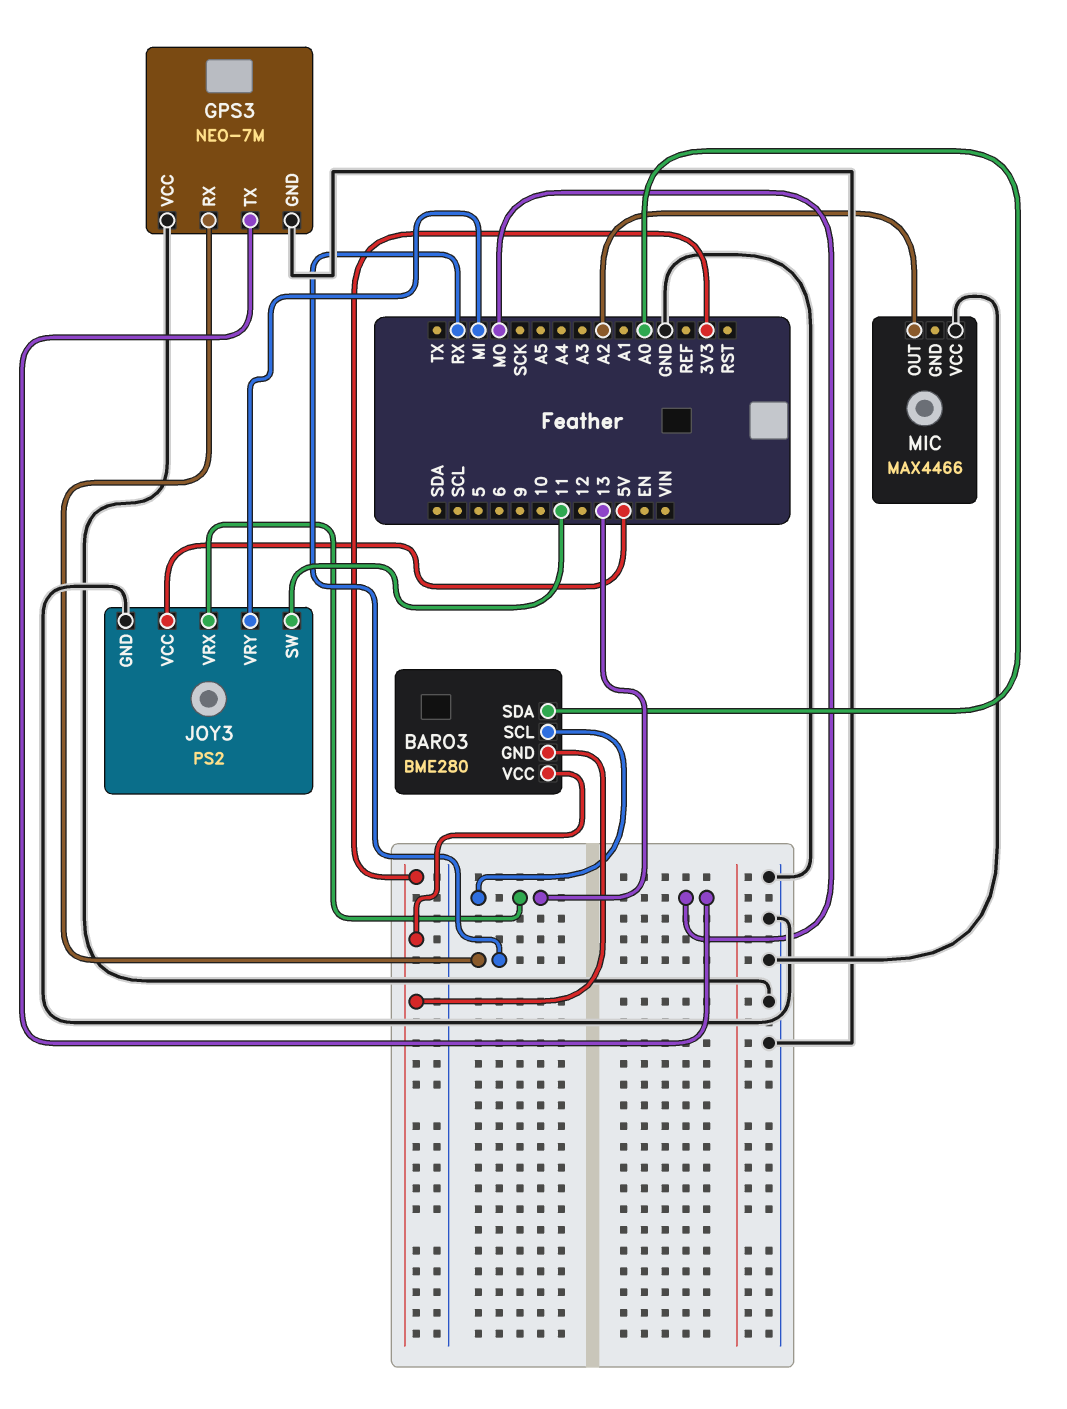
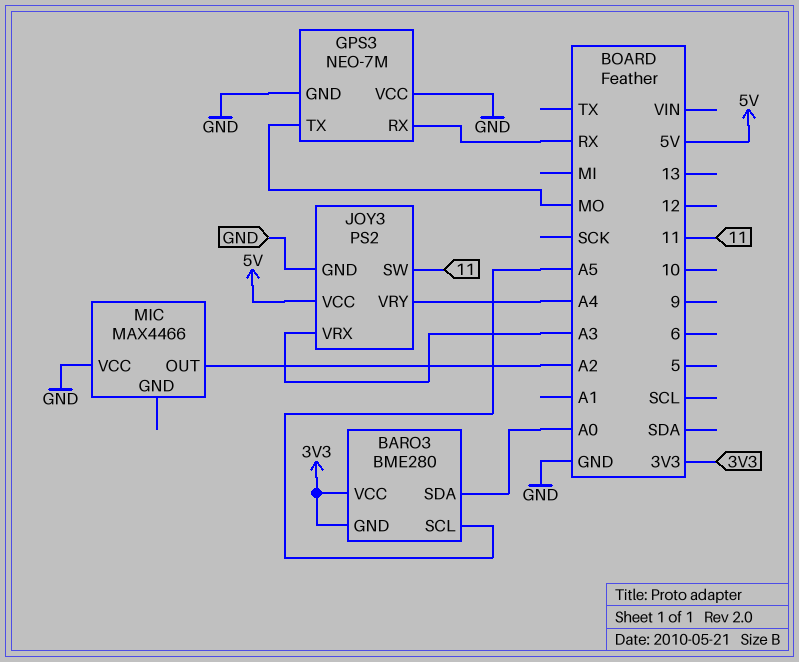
BARO3 pin SCL: 13 -> A5
JOY3 pin VRX: 13 -> A3
JOY3 pin VRY: MI -> A4

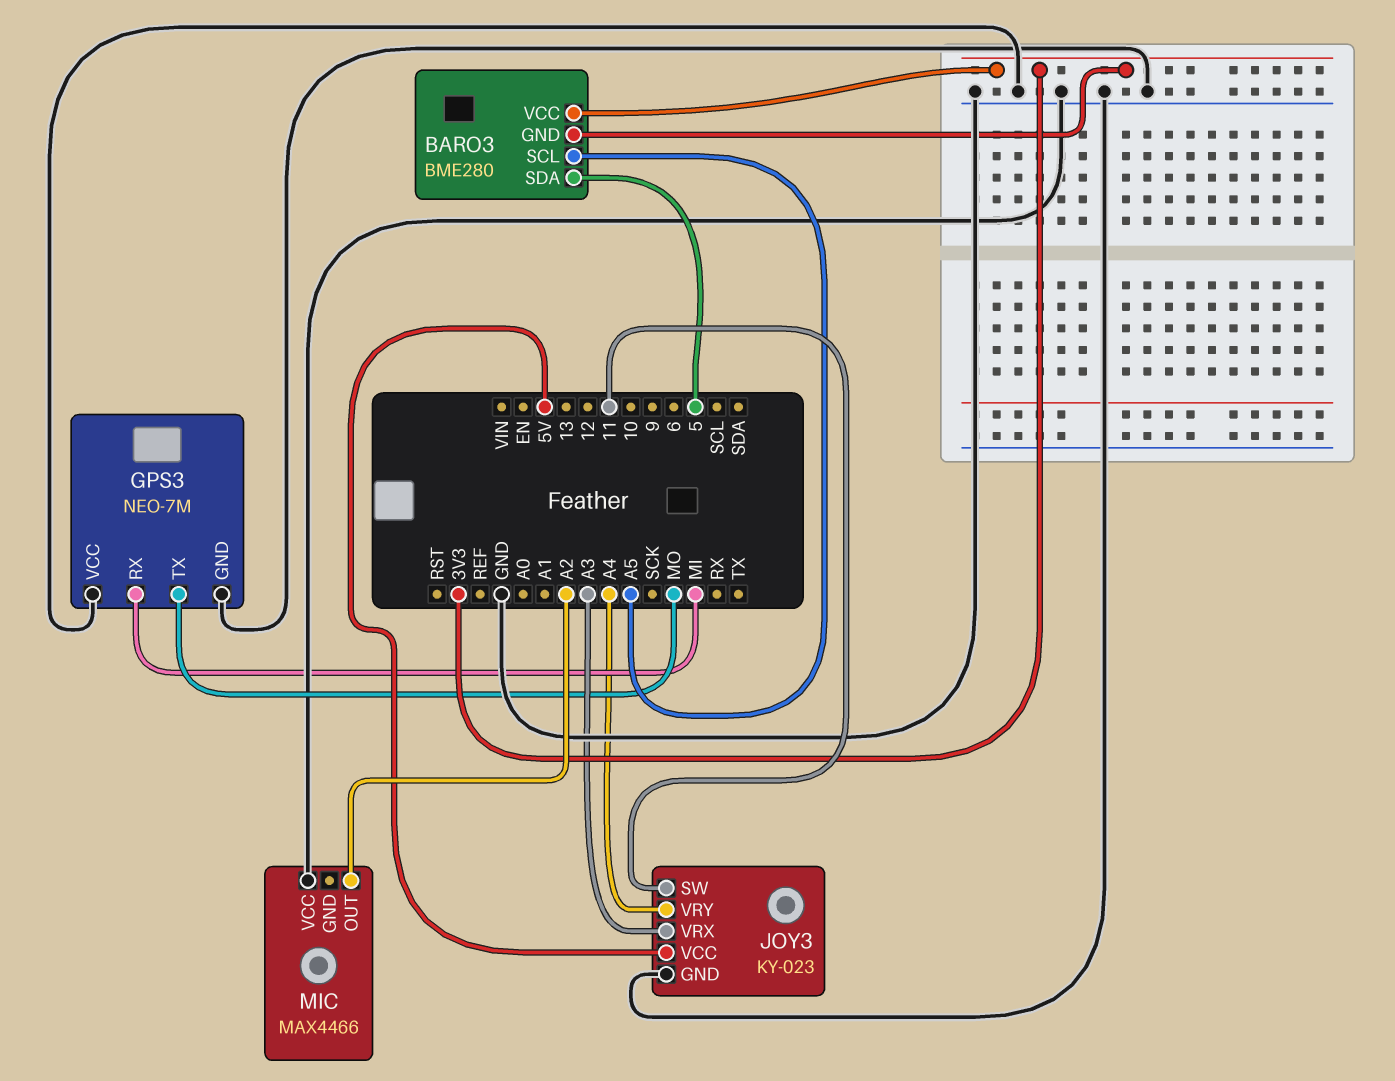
BARO3 pin SDA: A0 -> 5
GPS3 pin RX: RX -> MI
JOY3: PS2 -> KY-023

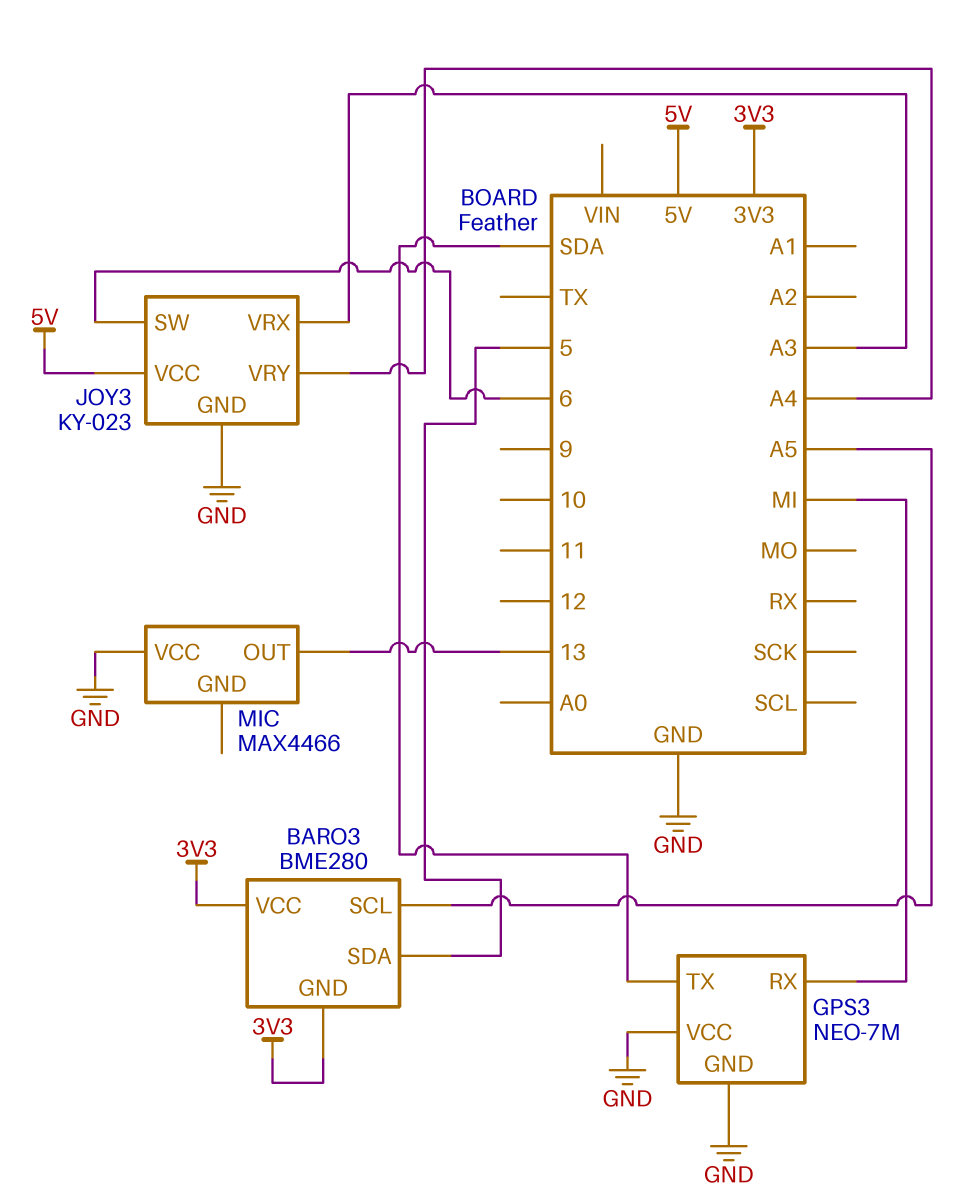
GPS3 pin TX: MO -> SDA
JOY3 pin SW: 11 -> 6
MIC pin OUT: A2 -> 13

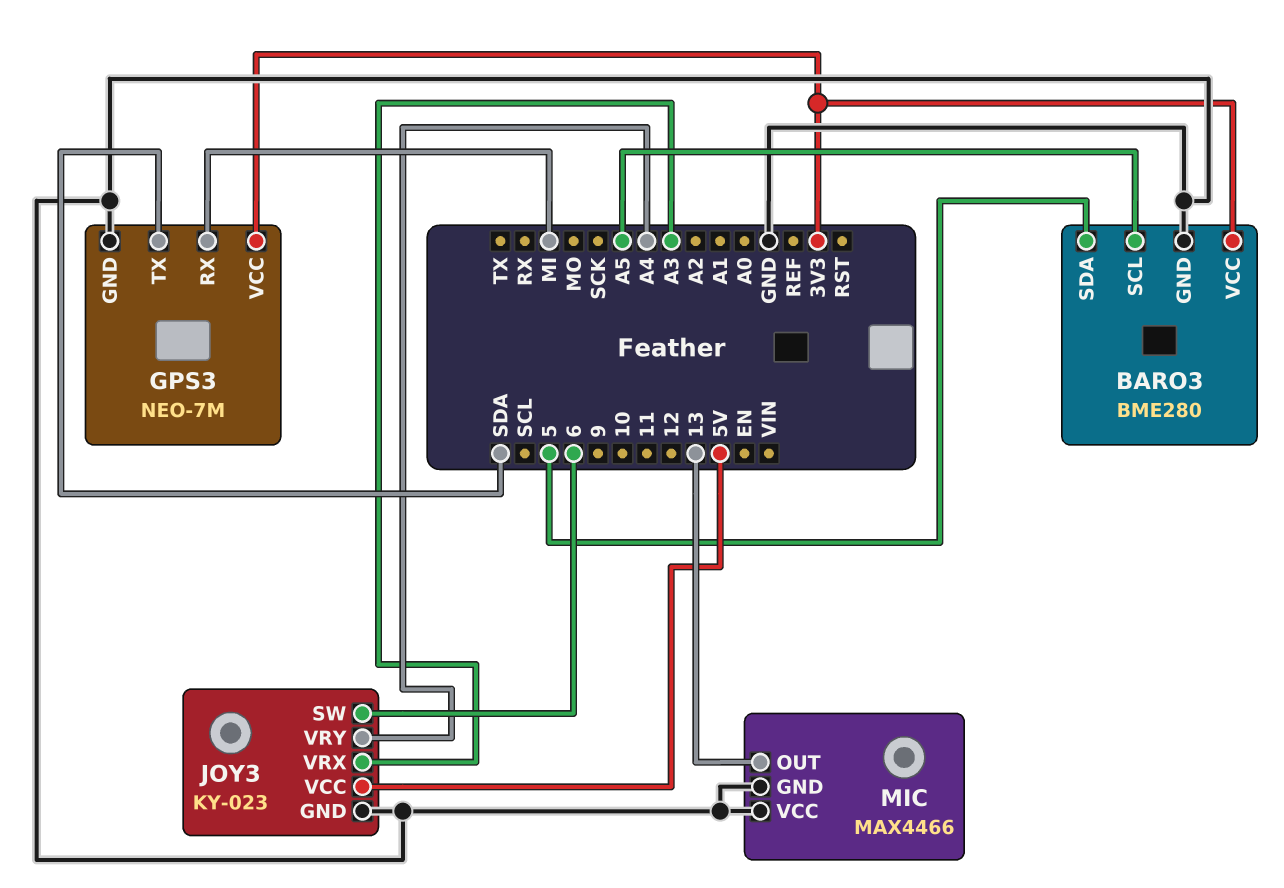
BARO3 pin GND: 3V3 -> GND
GPS3 pin VCC: GND -> 3V3
MIC pin GND: none -> GND

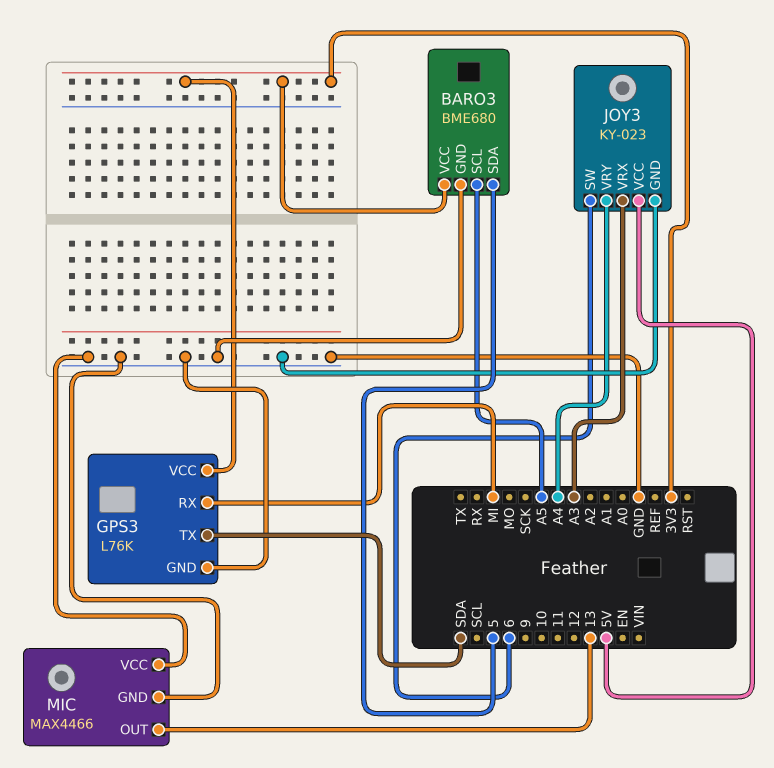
BARO3: BME280 -> BME680
GPS3: NEO-7M -> L76K

